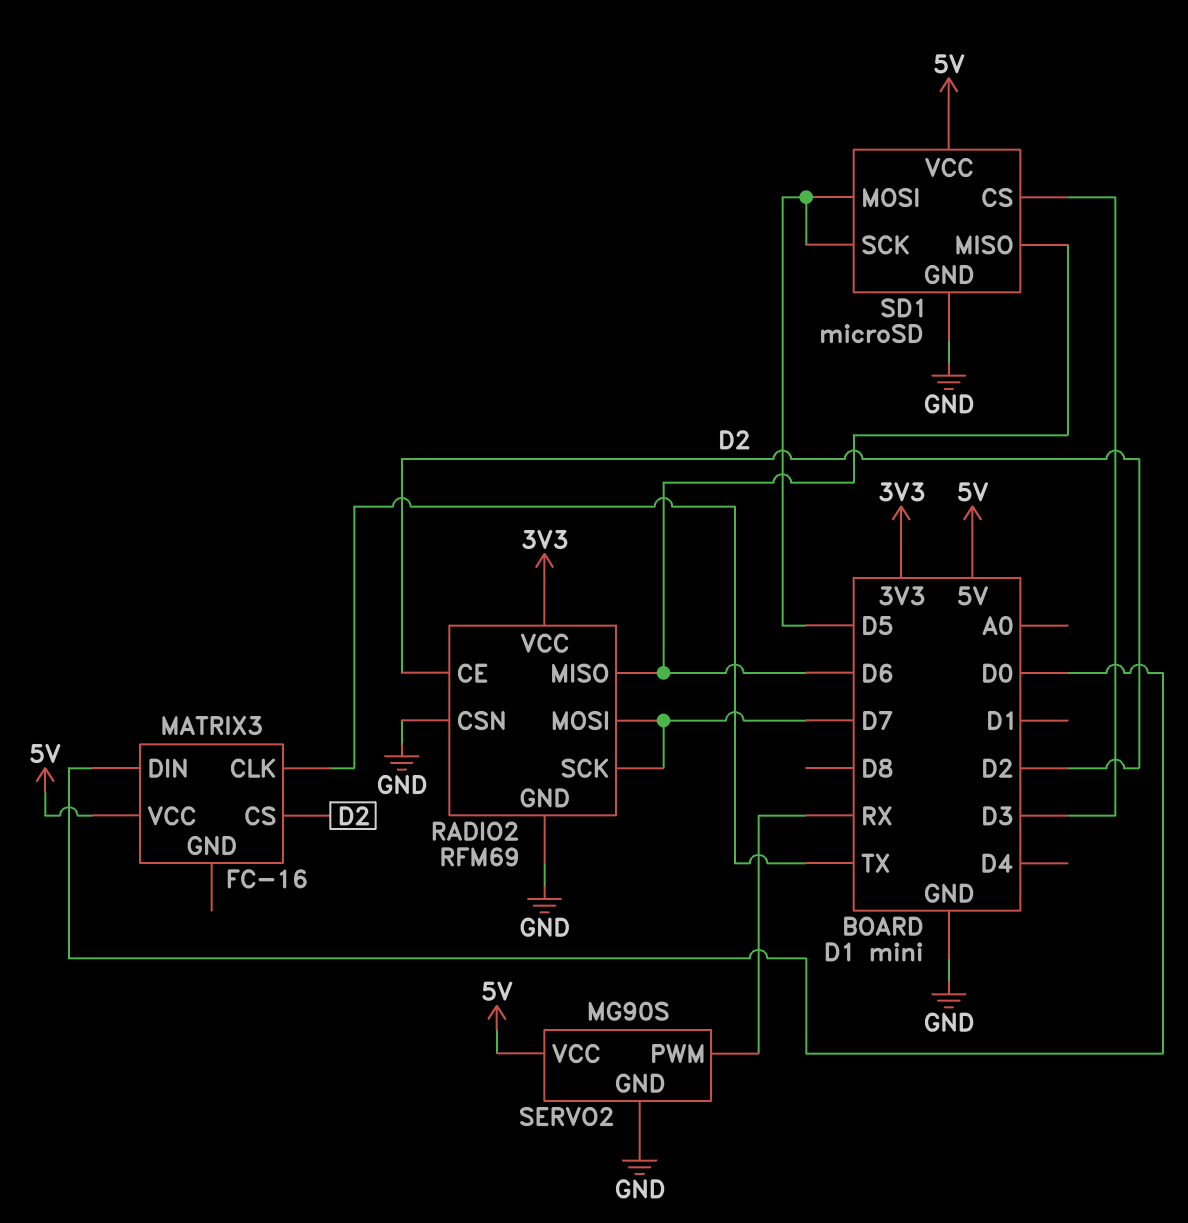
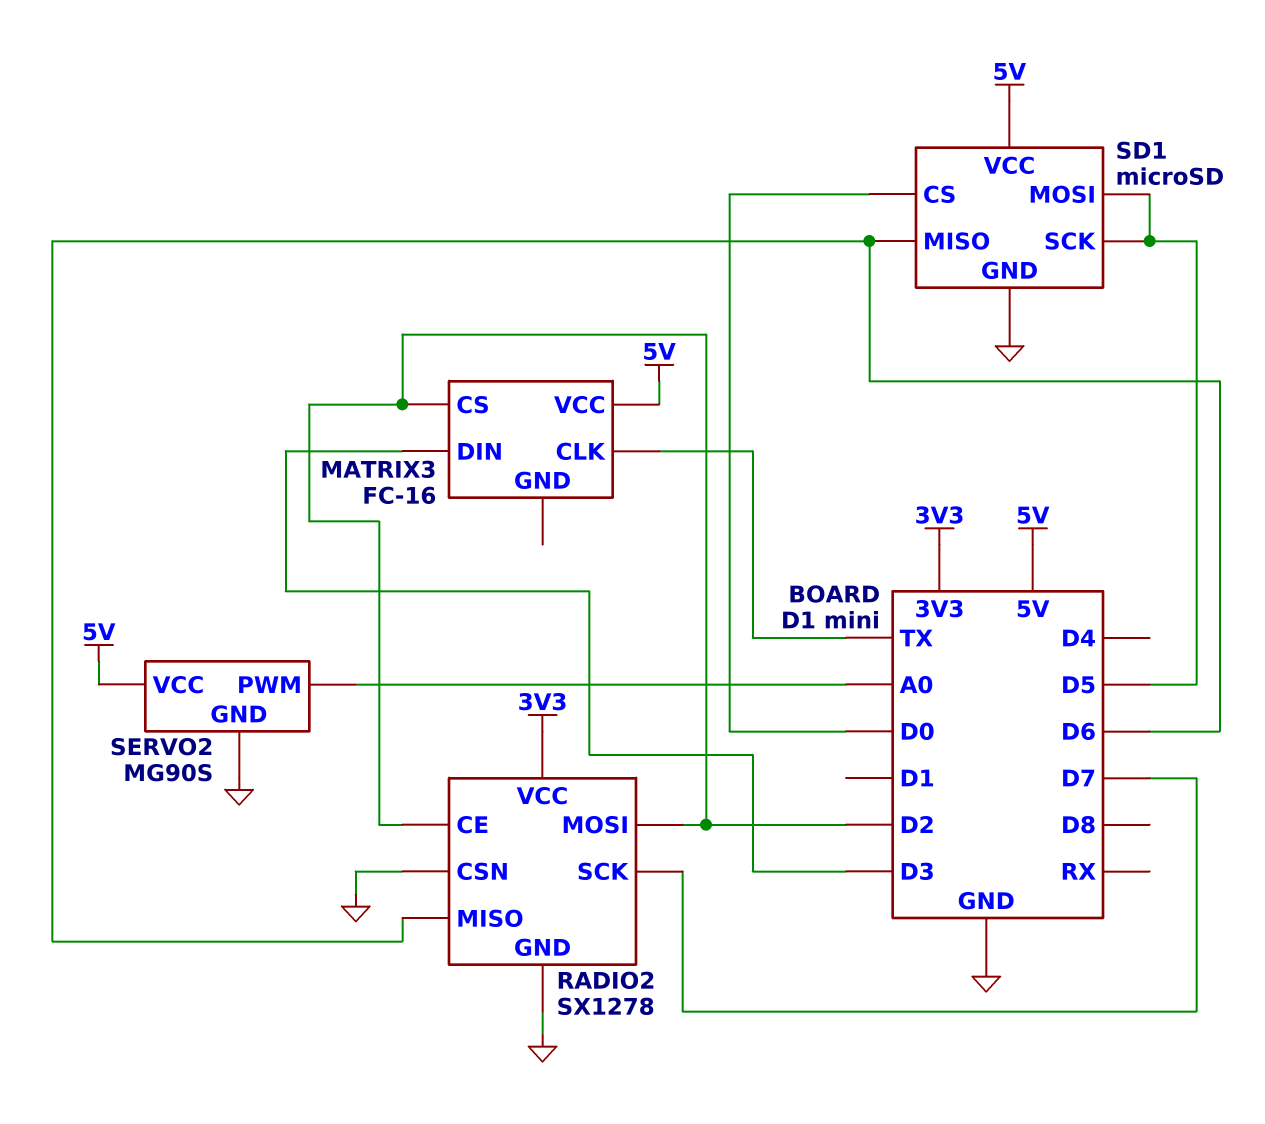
MATRIX3 pin DIN: D0 -> D3
RADIO2: RFM69 -> SX1278
RADIO2 pin MOSI: D7 -> D2
SD1 pin CS: D3 -> D0
SERVO2 pin PWM: RX -> A0

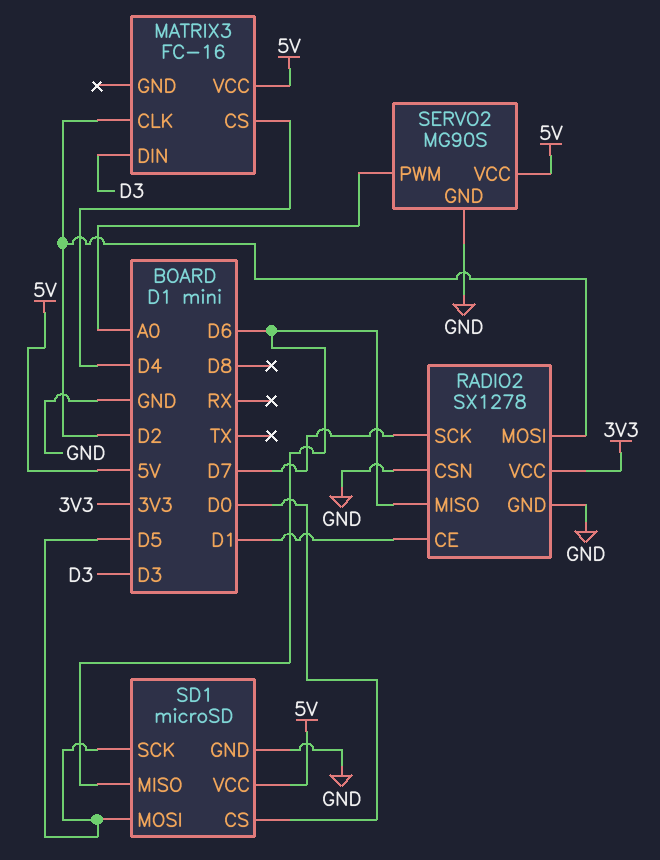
MATRIX3 pin CLK: TX -> D2
MATRIX3 pin CS: D2 -> D4
RADIO2 pin CE: D2 -> D1

